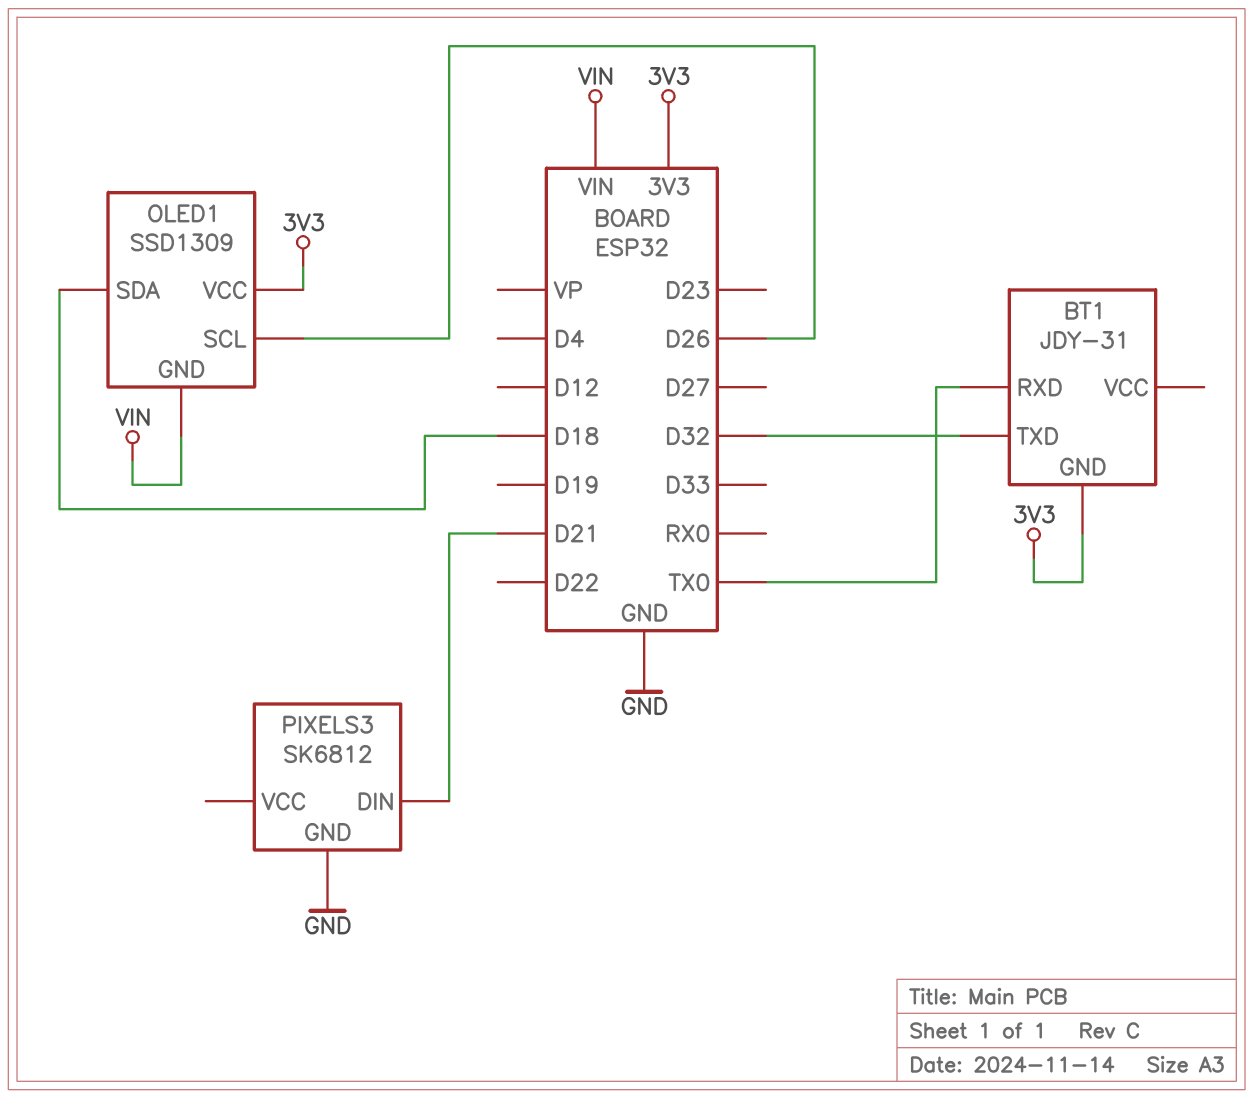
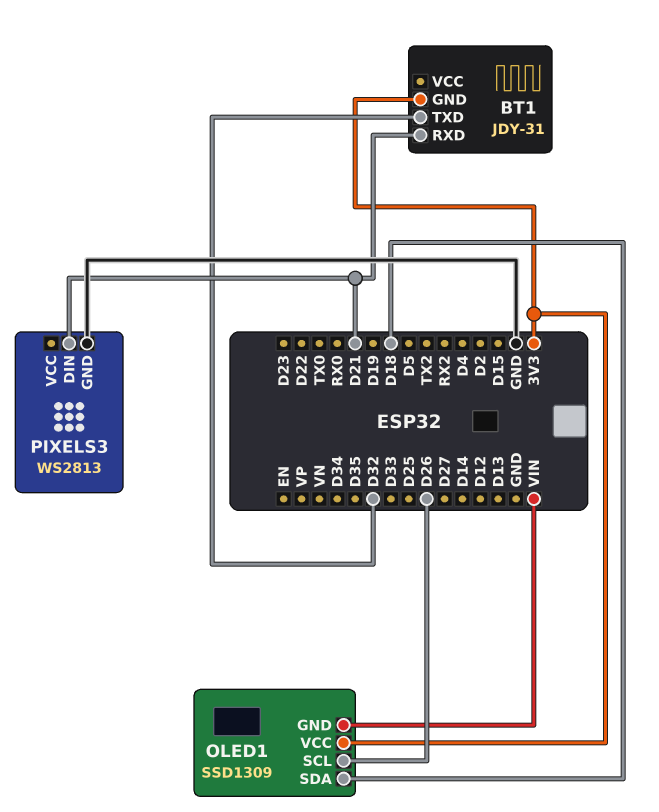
BT1 pin RXD: TX0 -> D21
PIXELS3: SK6812 -> WS2813

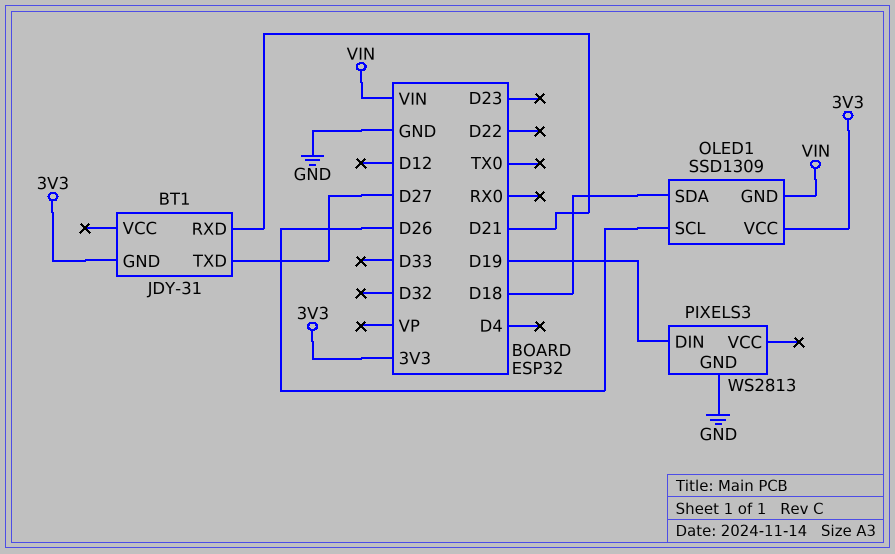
BT1 pin TXD: D32 -> D27
PIXELS3 pin DIN: D21 -> D19

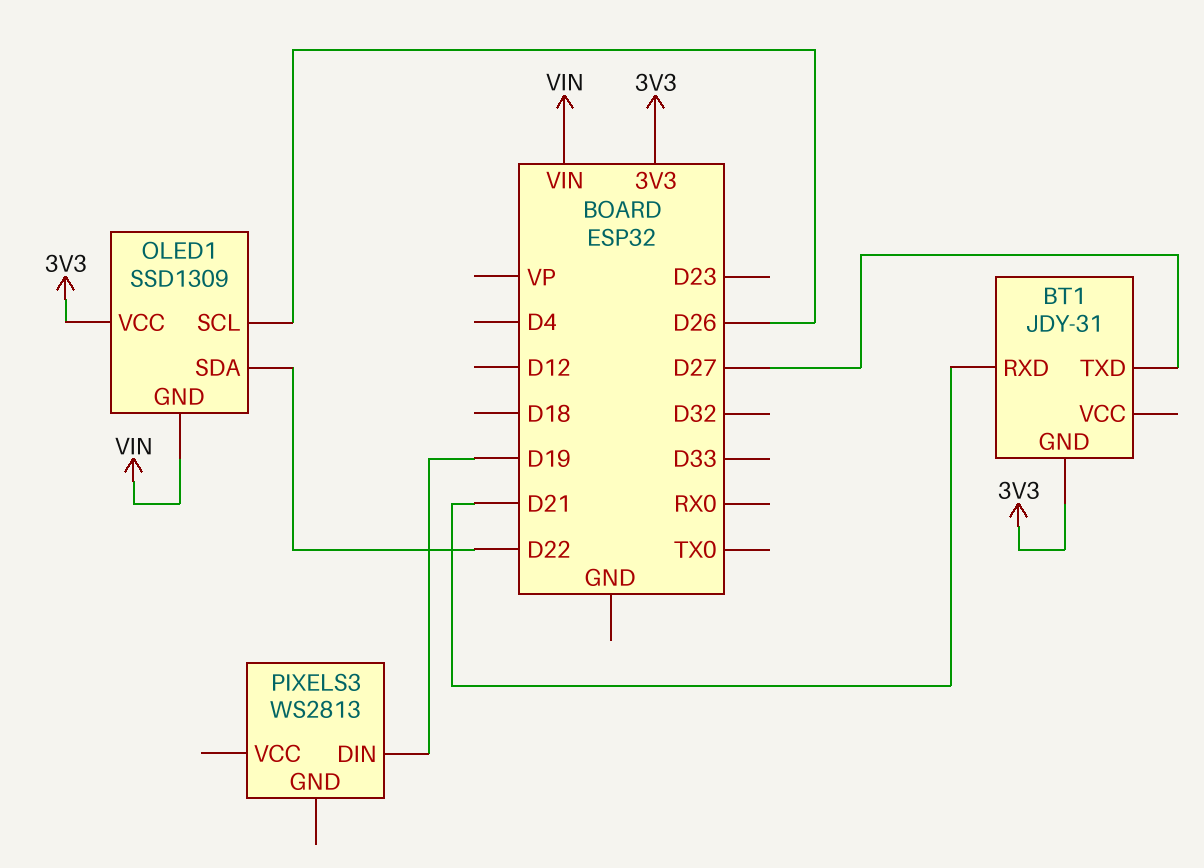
OLED1 pin SDA: D18 -> D22
PIXELS3 pin GND: GND -> none

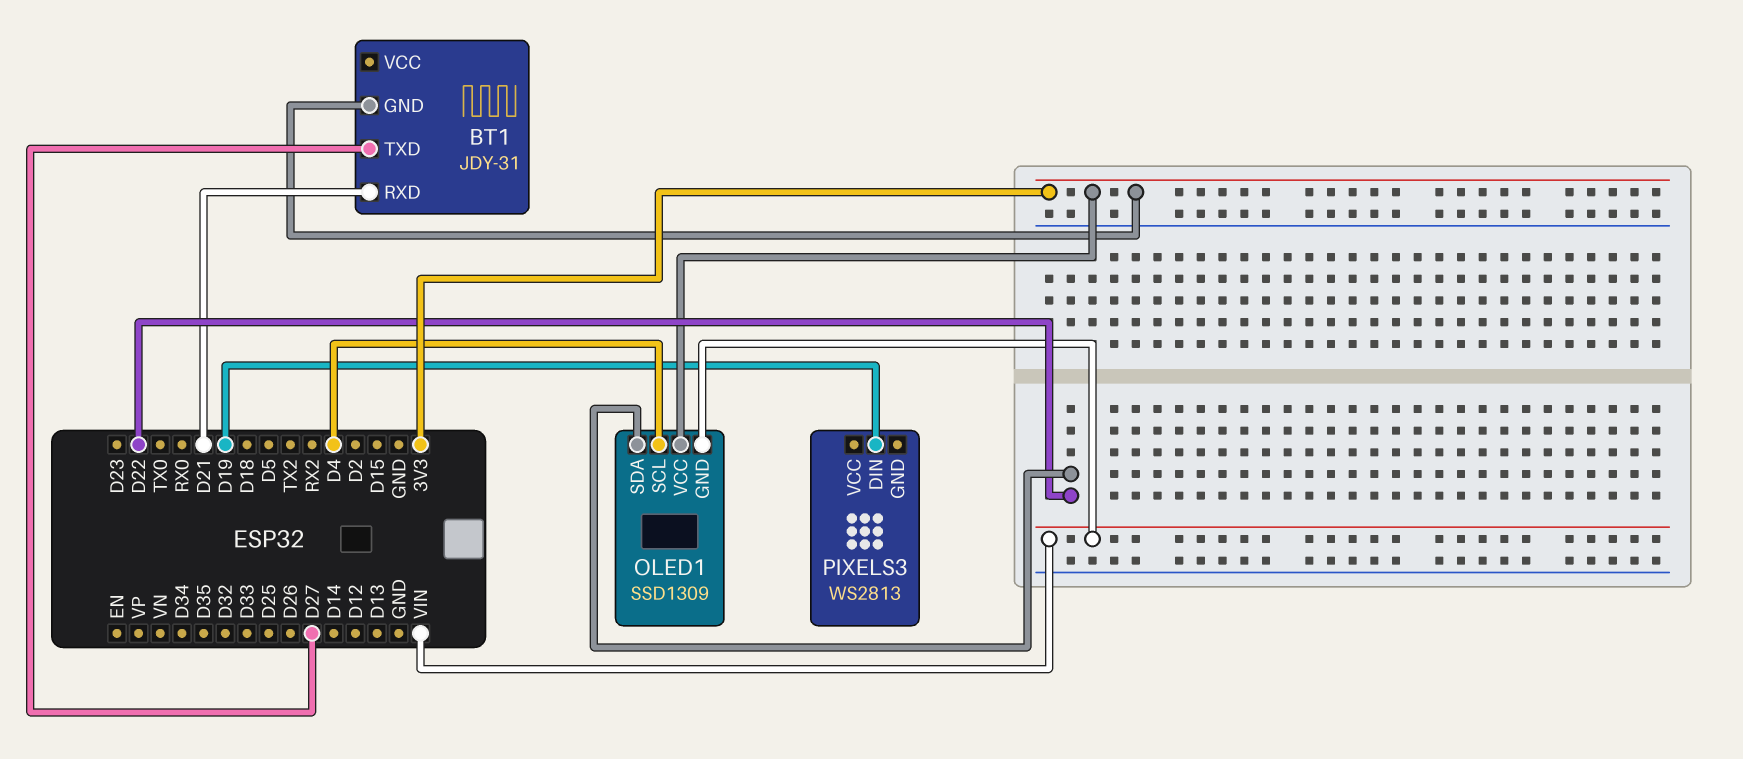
OLED1 pin SCL: D26 -> D4

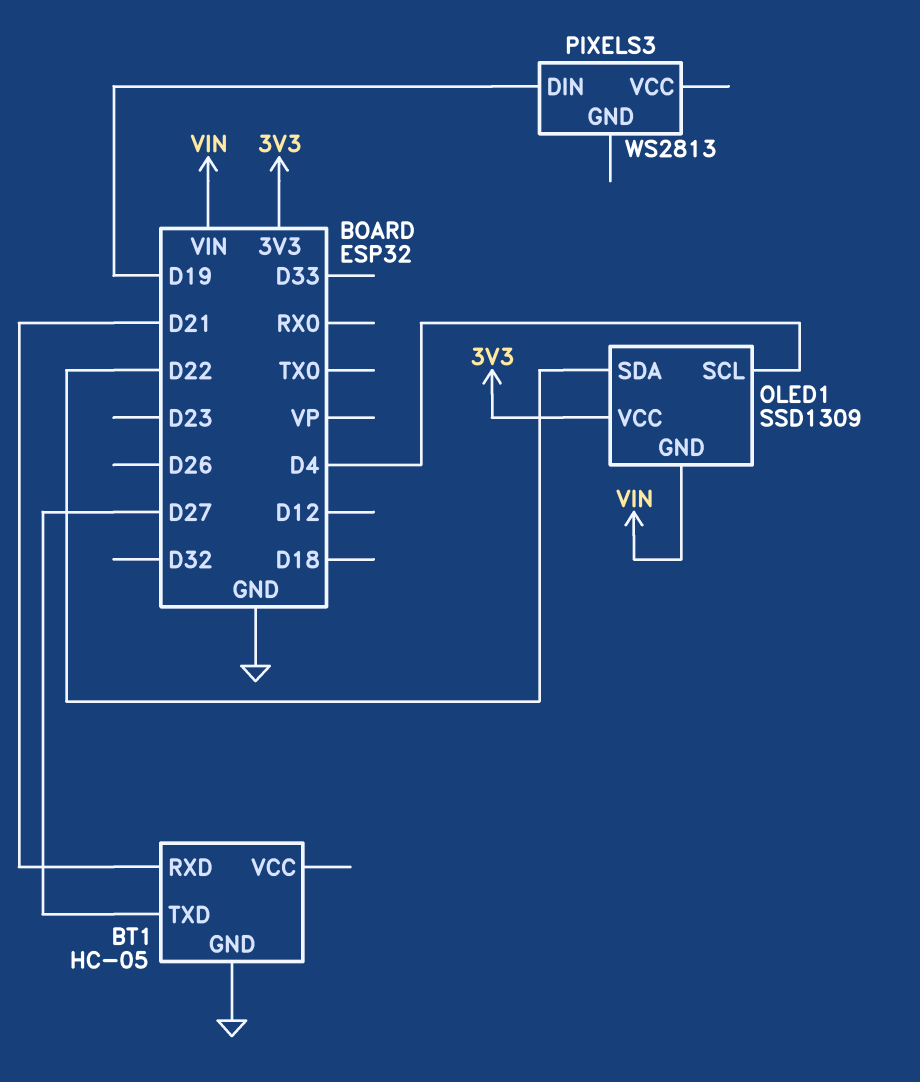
BT1: JDY-31 -> HC-05
BT1 pin GND: 3V3 -> GND

